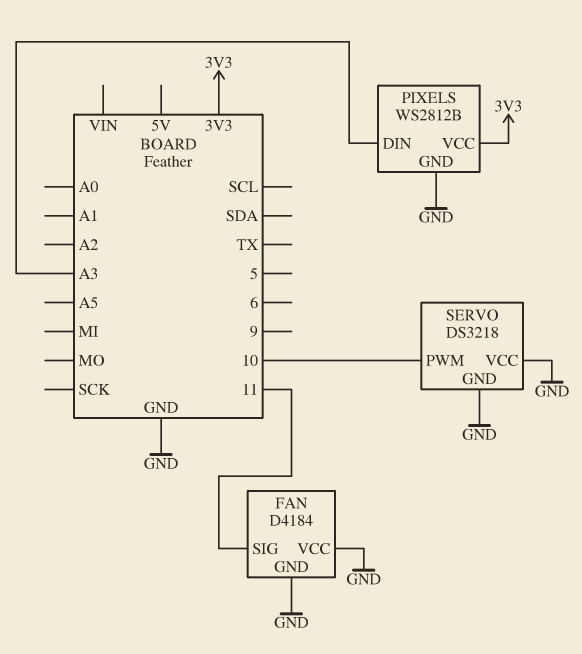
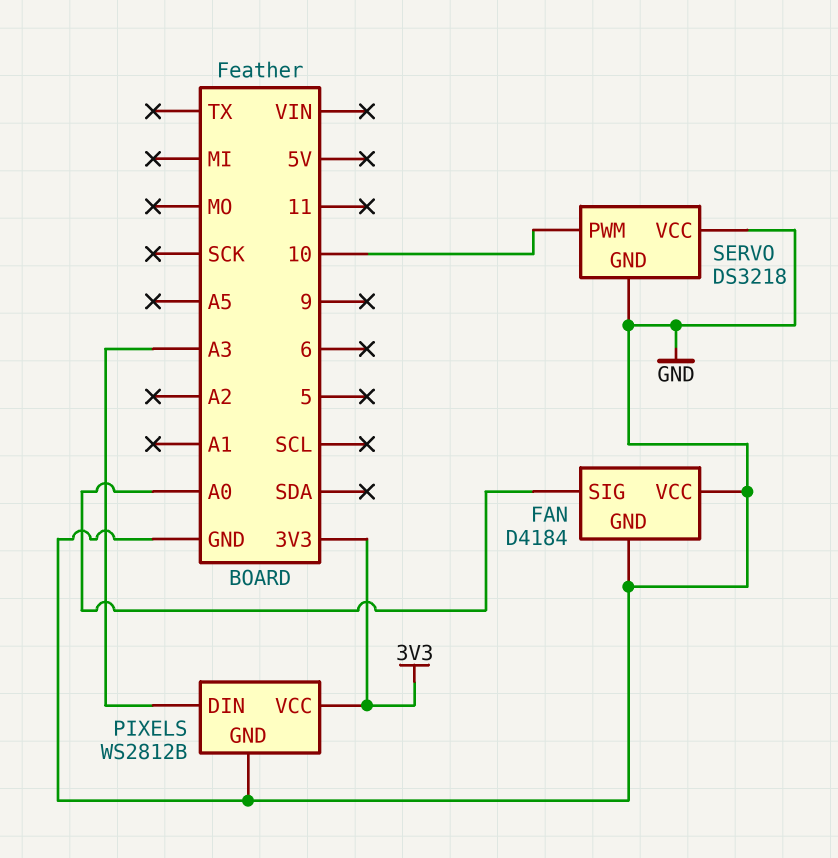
FAN pin SIG: 11 -> A0

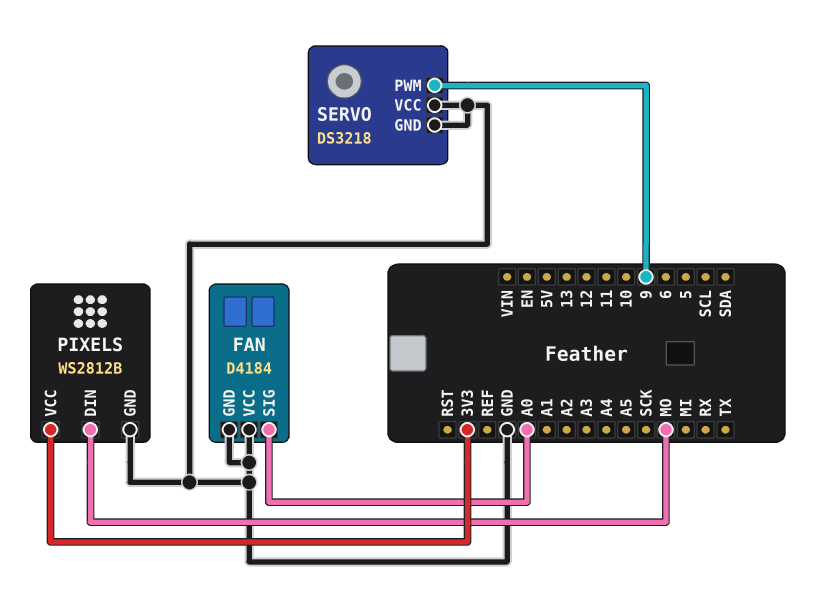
PIXELS pin DIN: A3 -> MO
SERVO pin PWM: 10 -> 9

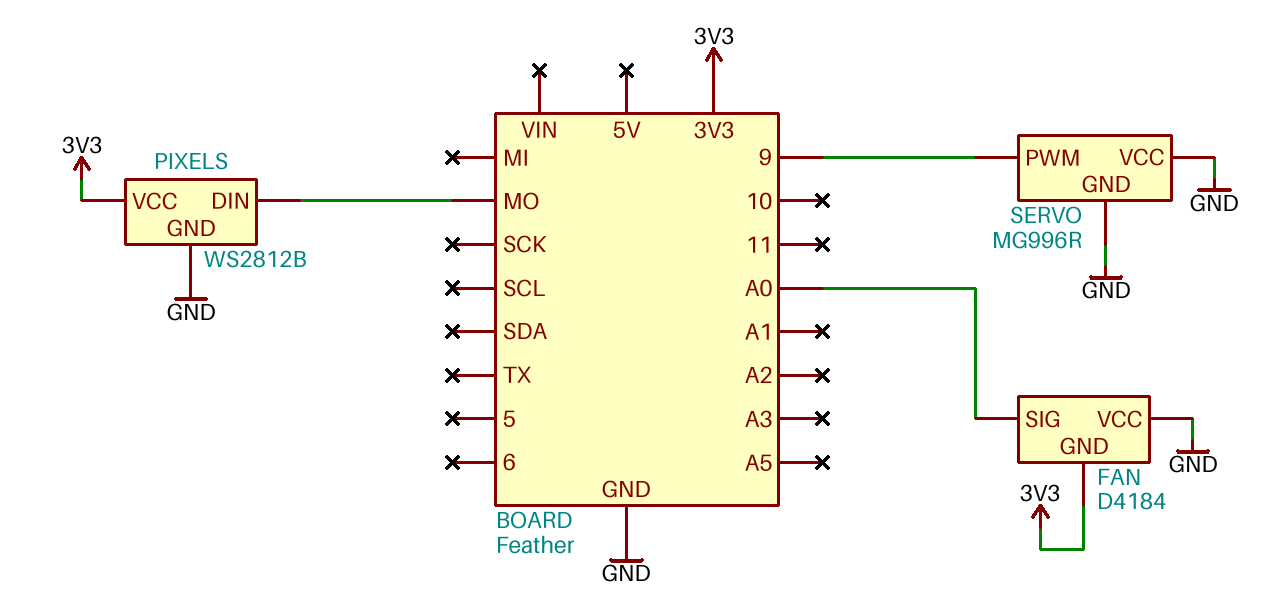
FAN pin GND: GND -> 3V3
SERVO: DS3218 -> MG996R

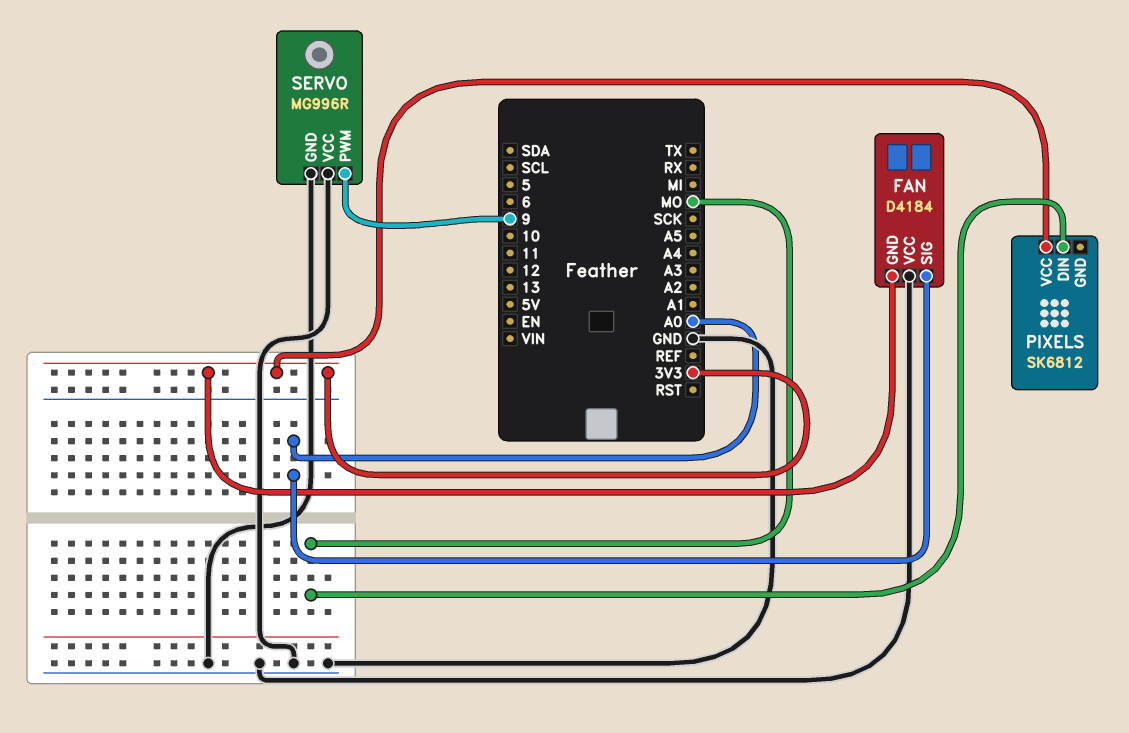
PIXELS: WS2812B -> SK6812
PIXELS pin GND: GND -> none

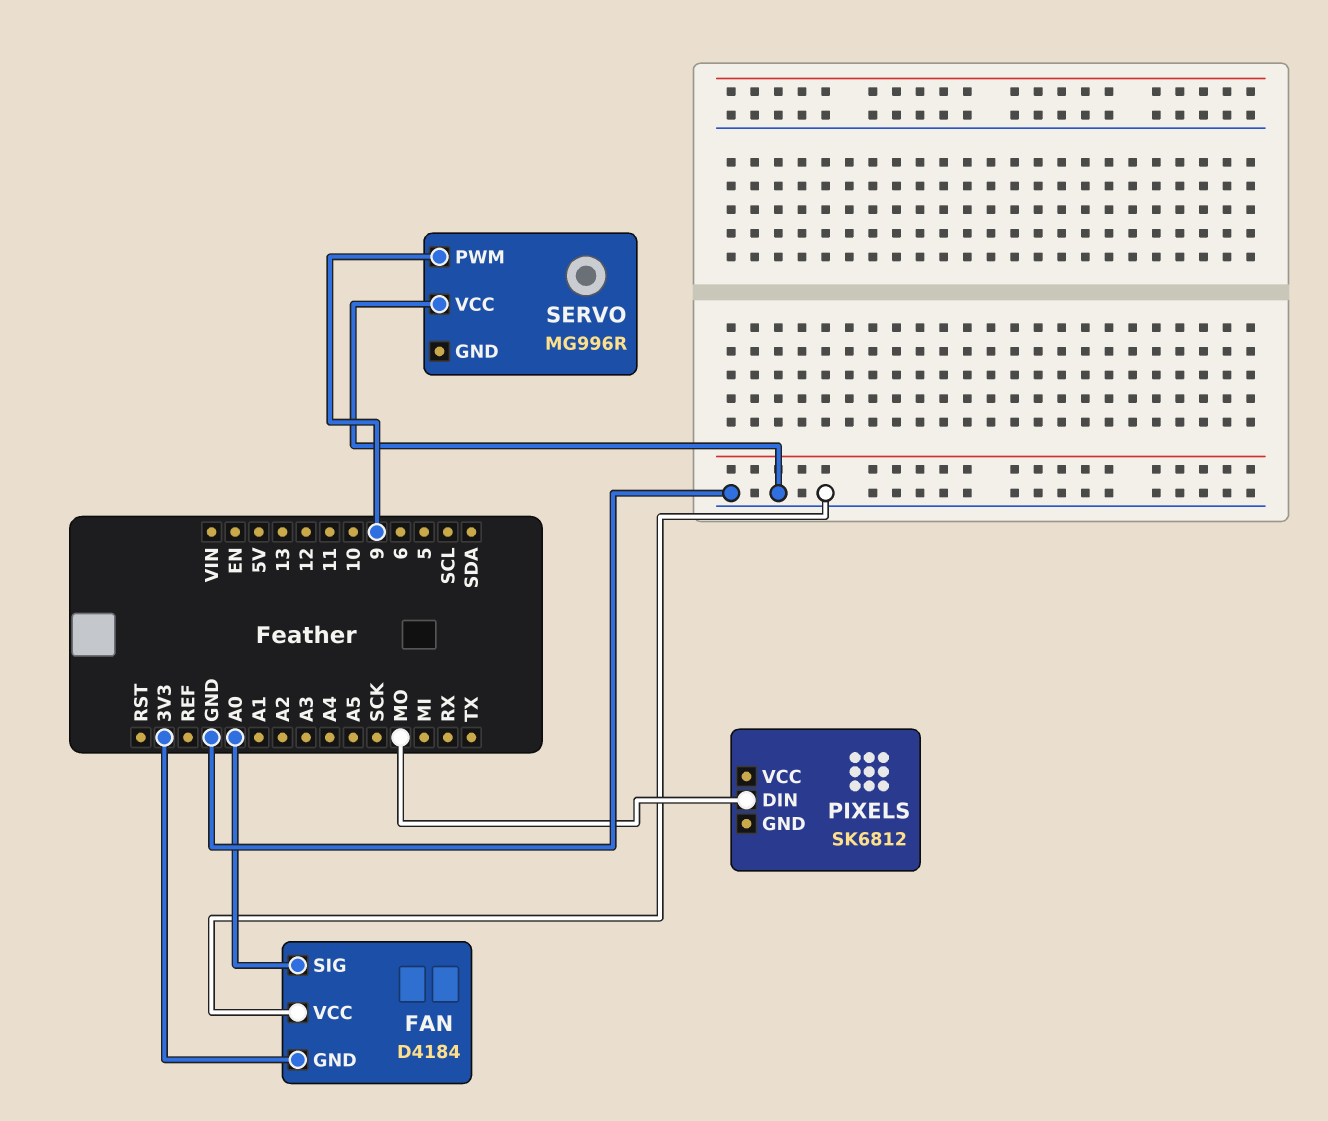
PIXELS pin VCC: 3V3 -> none
SERVO pin GND: GND -> none

